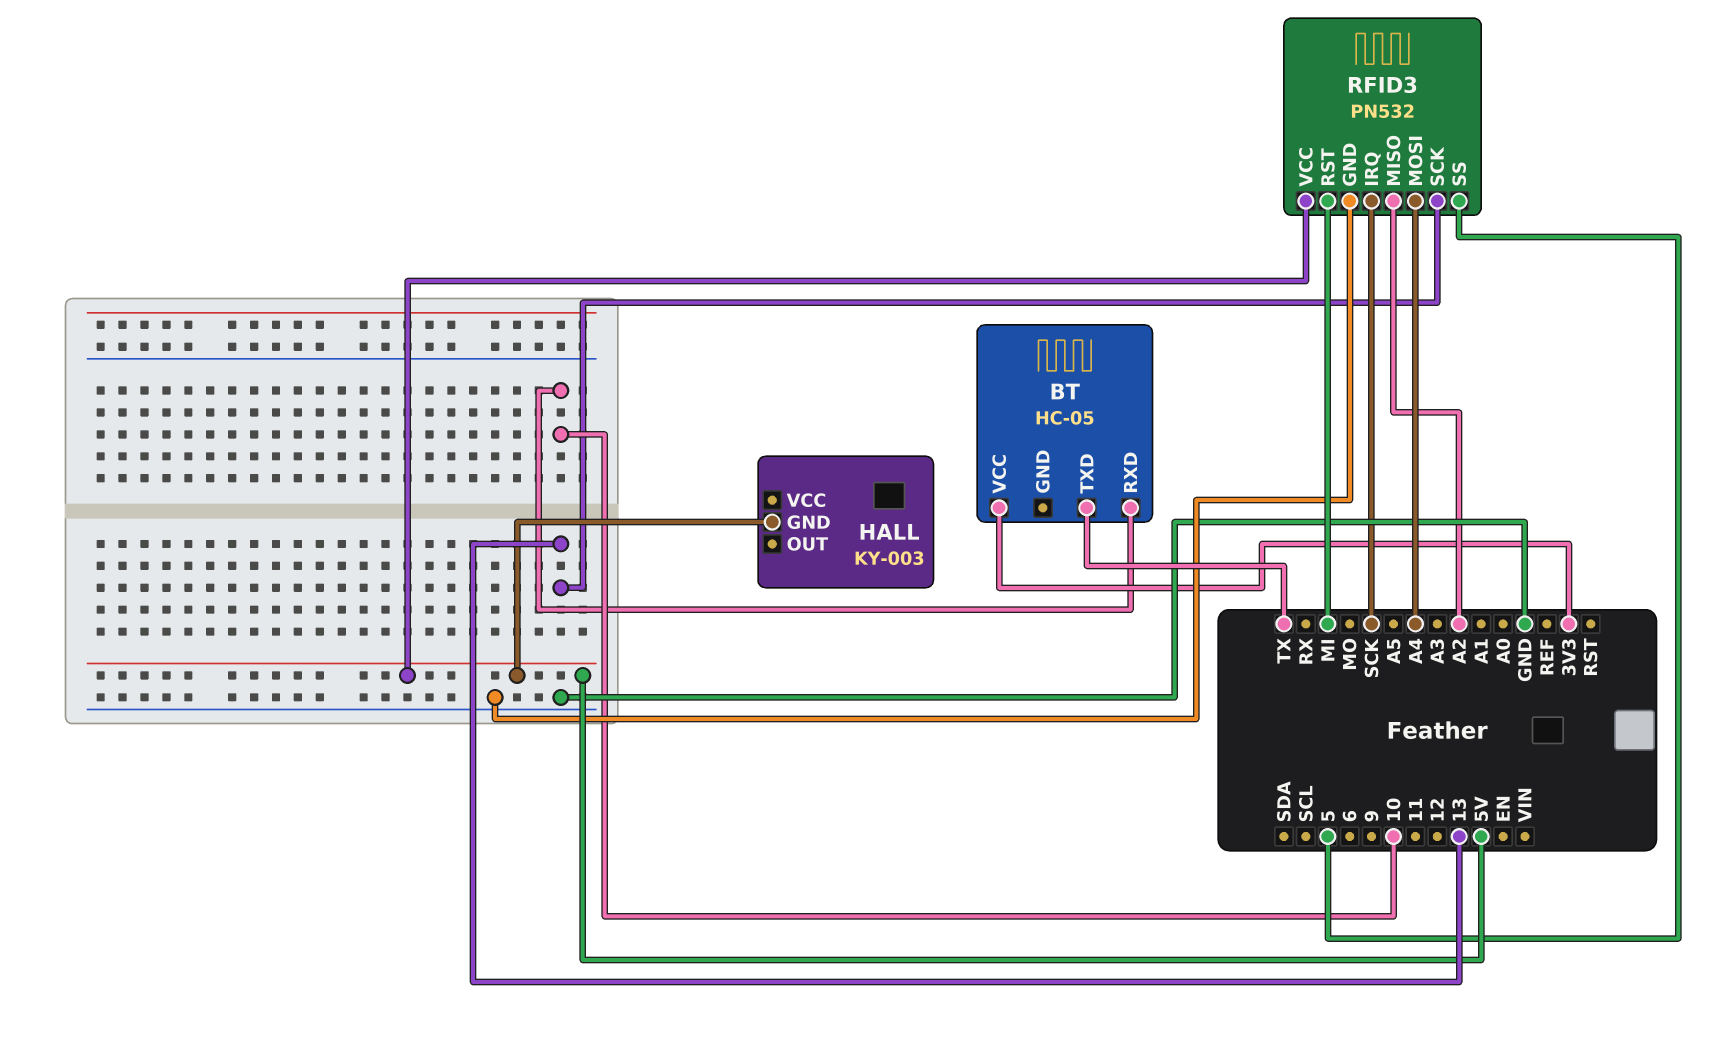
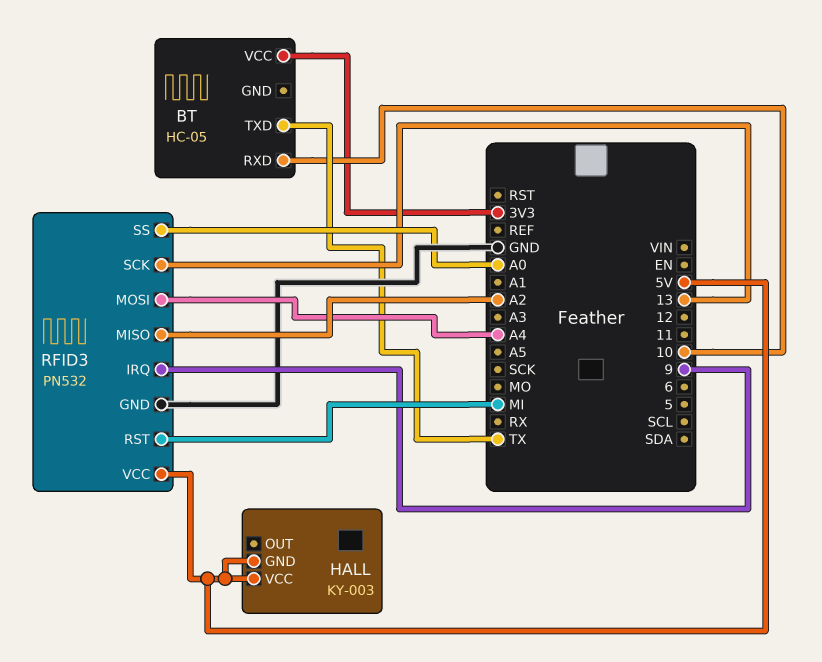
HALL pin VCC: none -> 5V
RFID3 pin IRQ: SCK -> 9
RFID3 pin SS: 5 -> A0

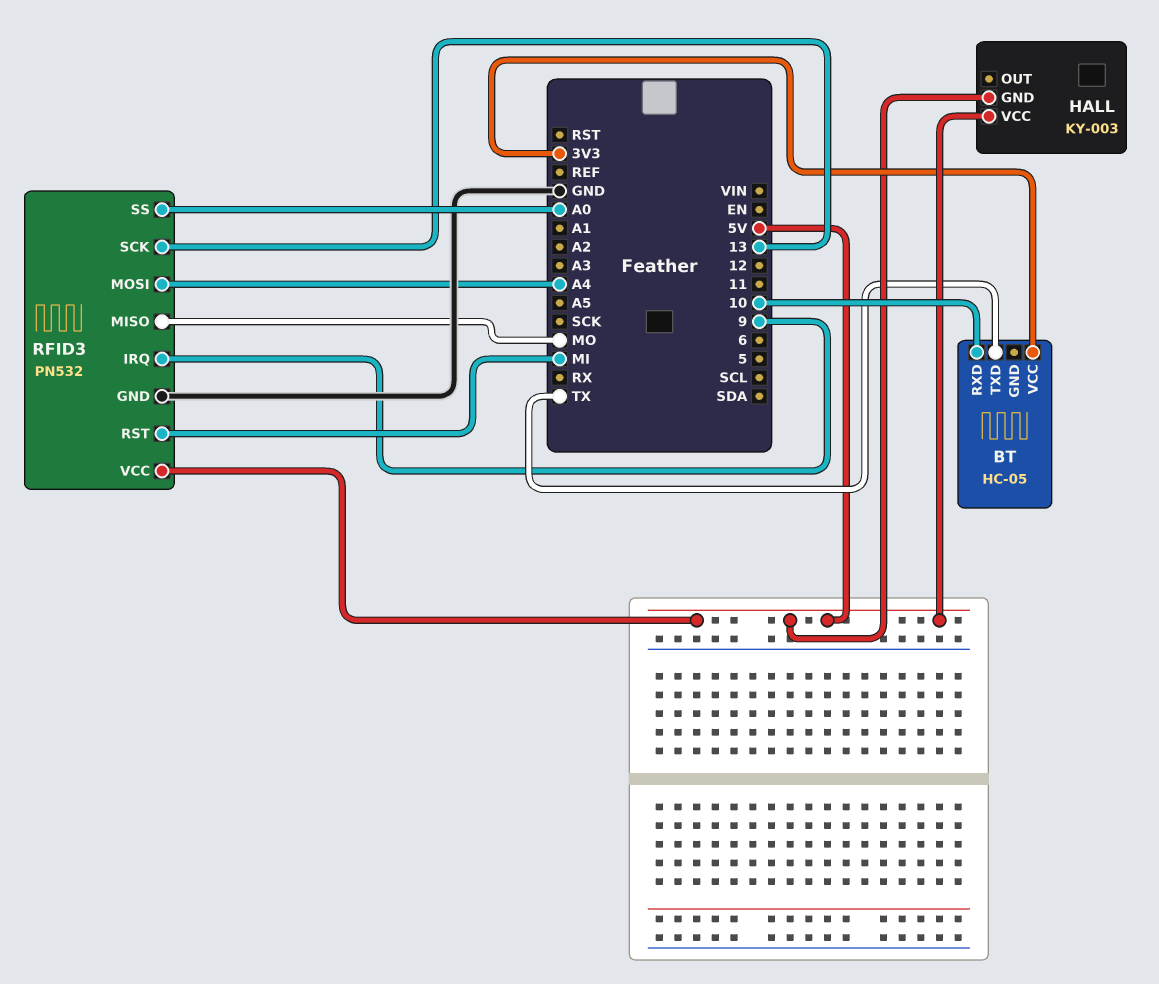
RFID3 pin MISO: A2 -> MO

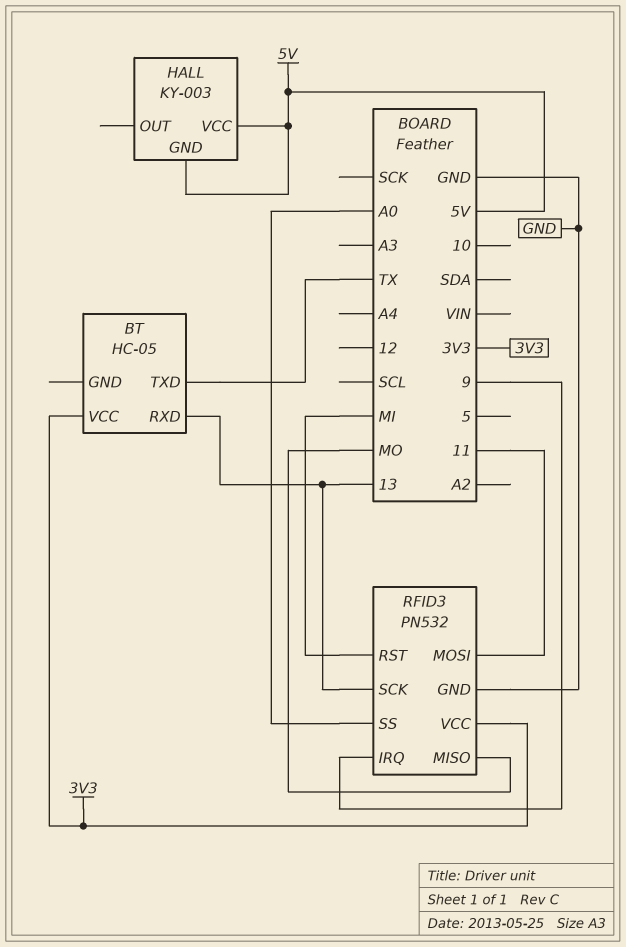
BT pin RXD: 10 -> 13
RFID3 pin MOSI: A4 -> 11
RFID3 pin VCC: 5V -> 3V3

